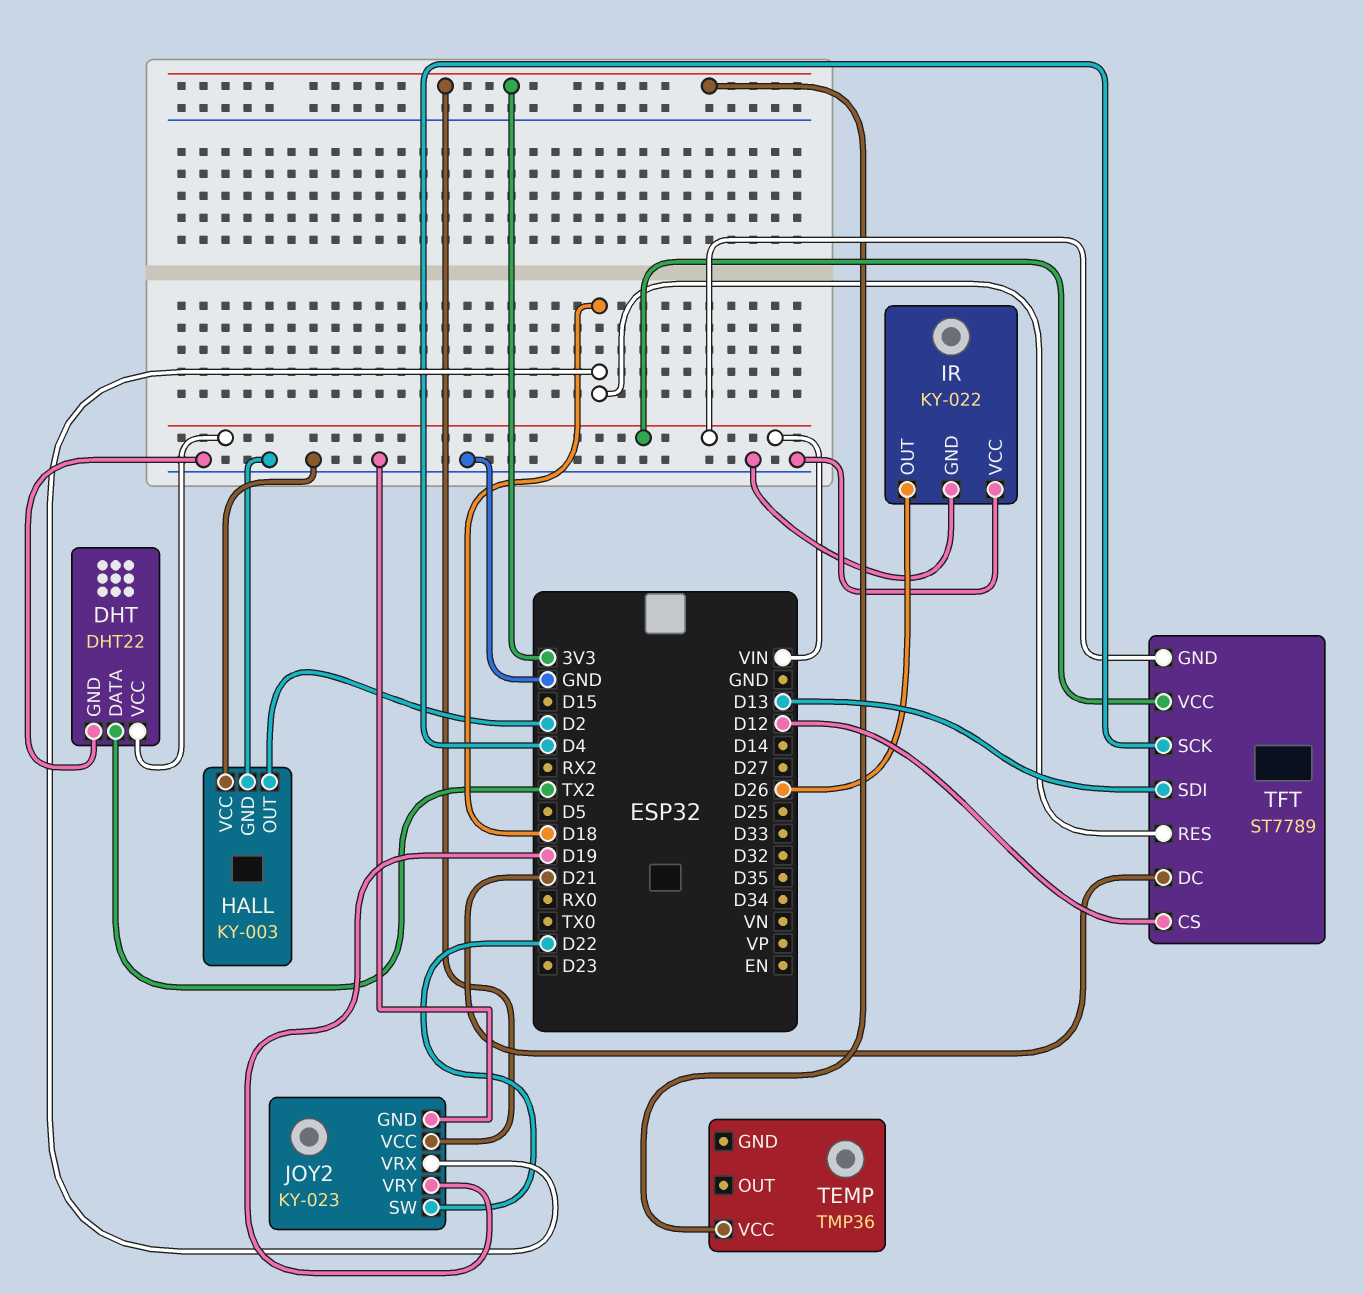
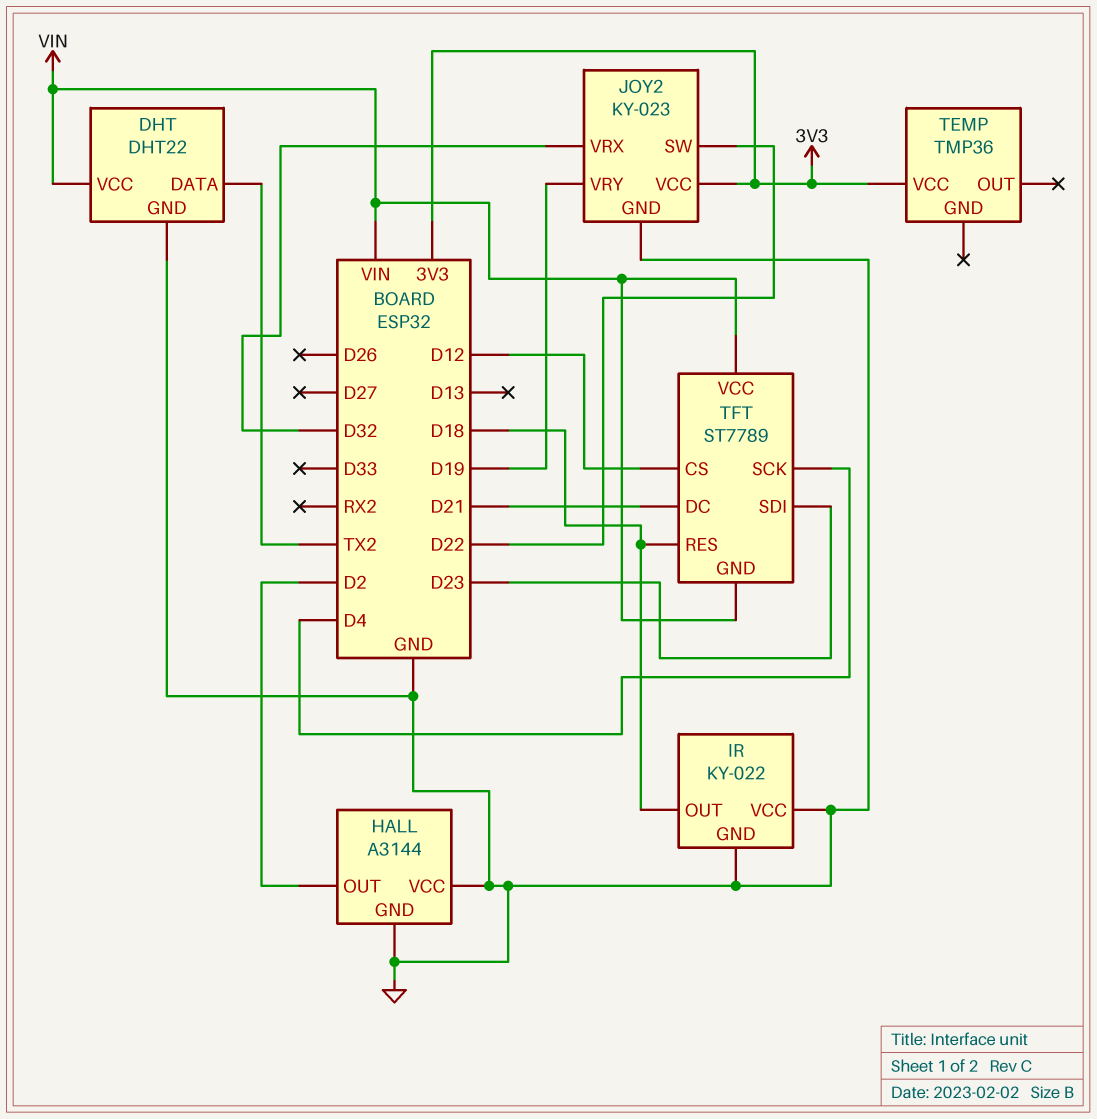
HALL: KY-003 -> A3144
IR pin OUT: D26 -> D18
JOY2 pin VRX: D18 -> D32
TFT pin SDI: D13 -> D23

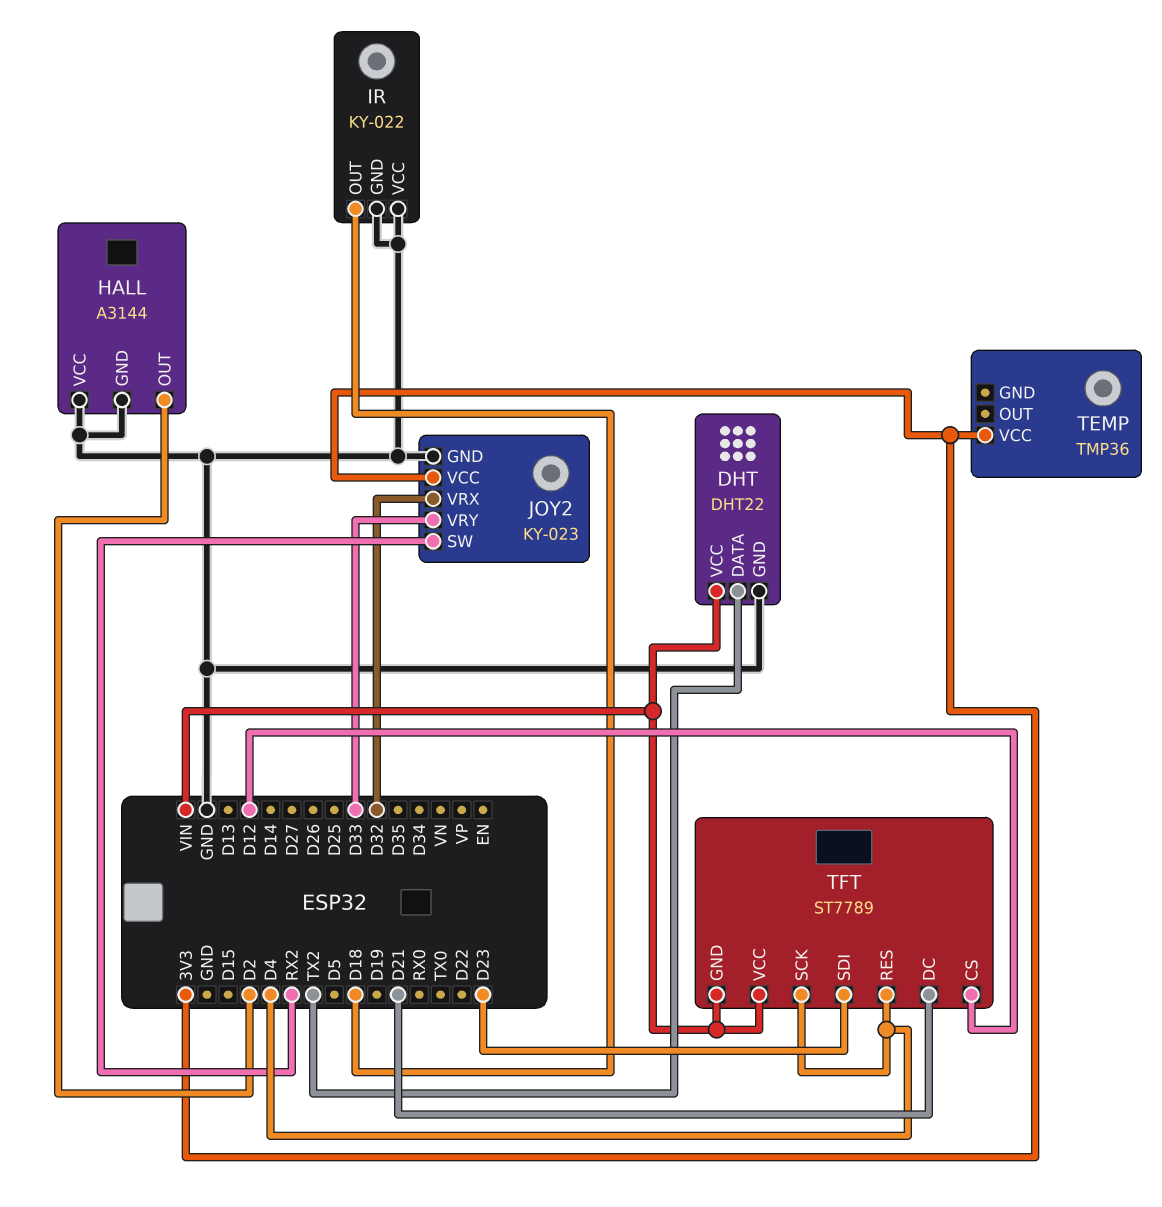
JOY2 pin SW: D22 -> RX2
JOY2 pin VRY: D19 -> D33
TFT pin RES: D18 -> D4

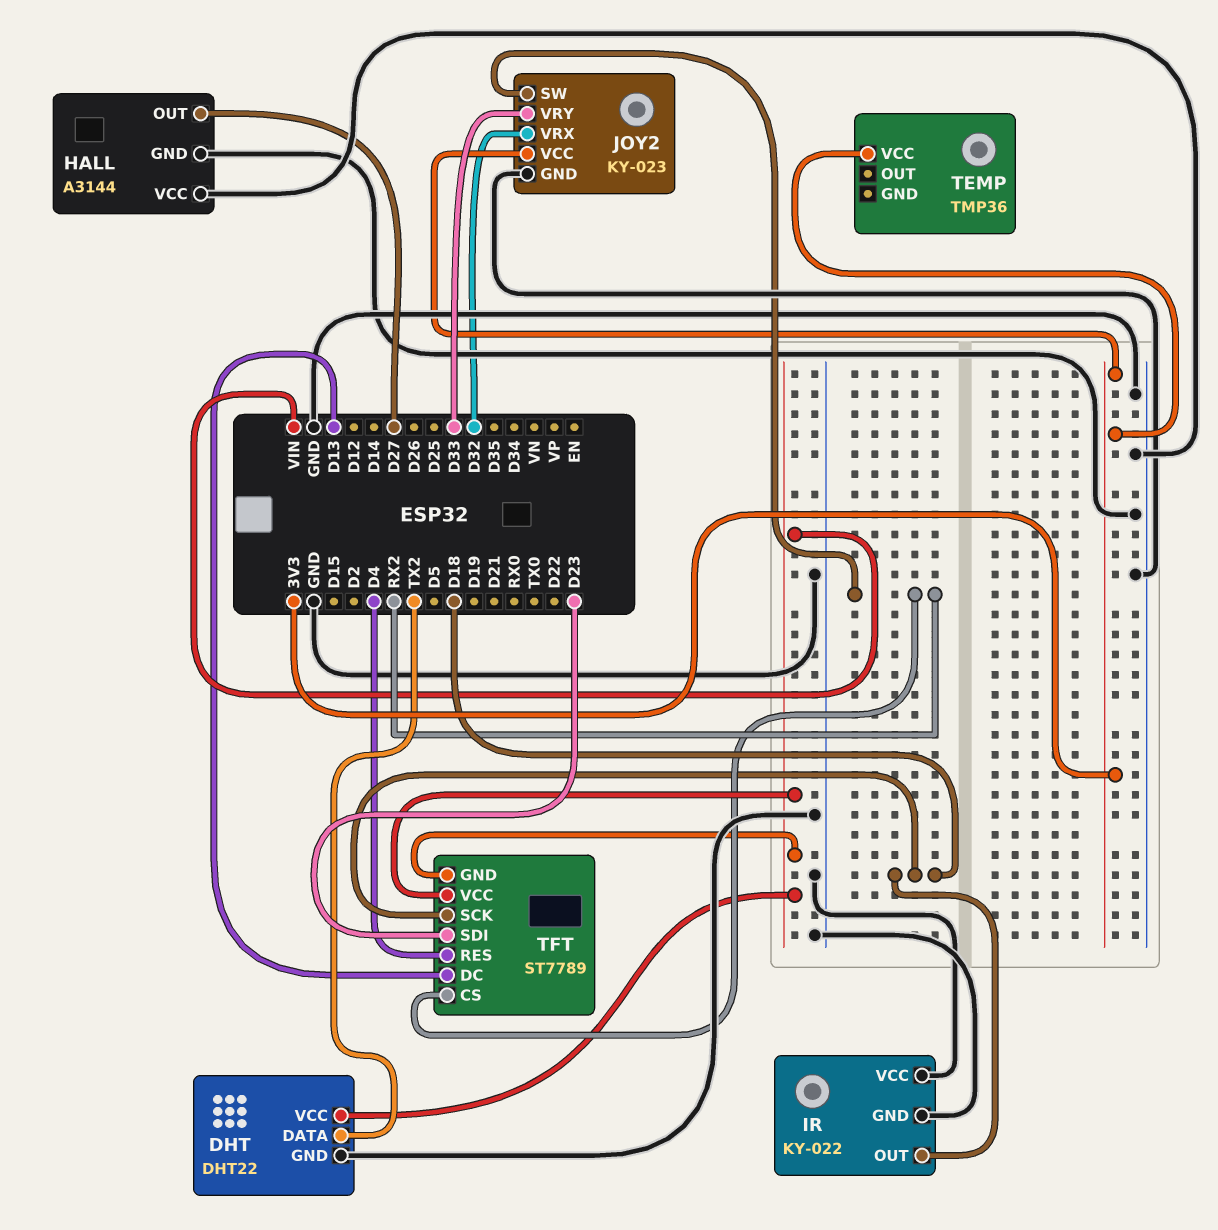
HALL pin OUT: D2 -> D27
TFT pin CS: D12 -> RX2
TFT pin DC: D21 -> D13
TFT pin SCK: D4 -> D18

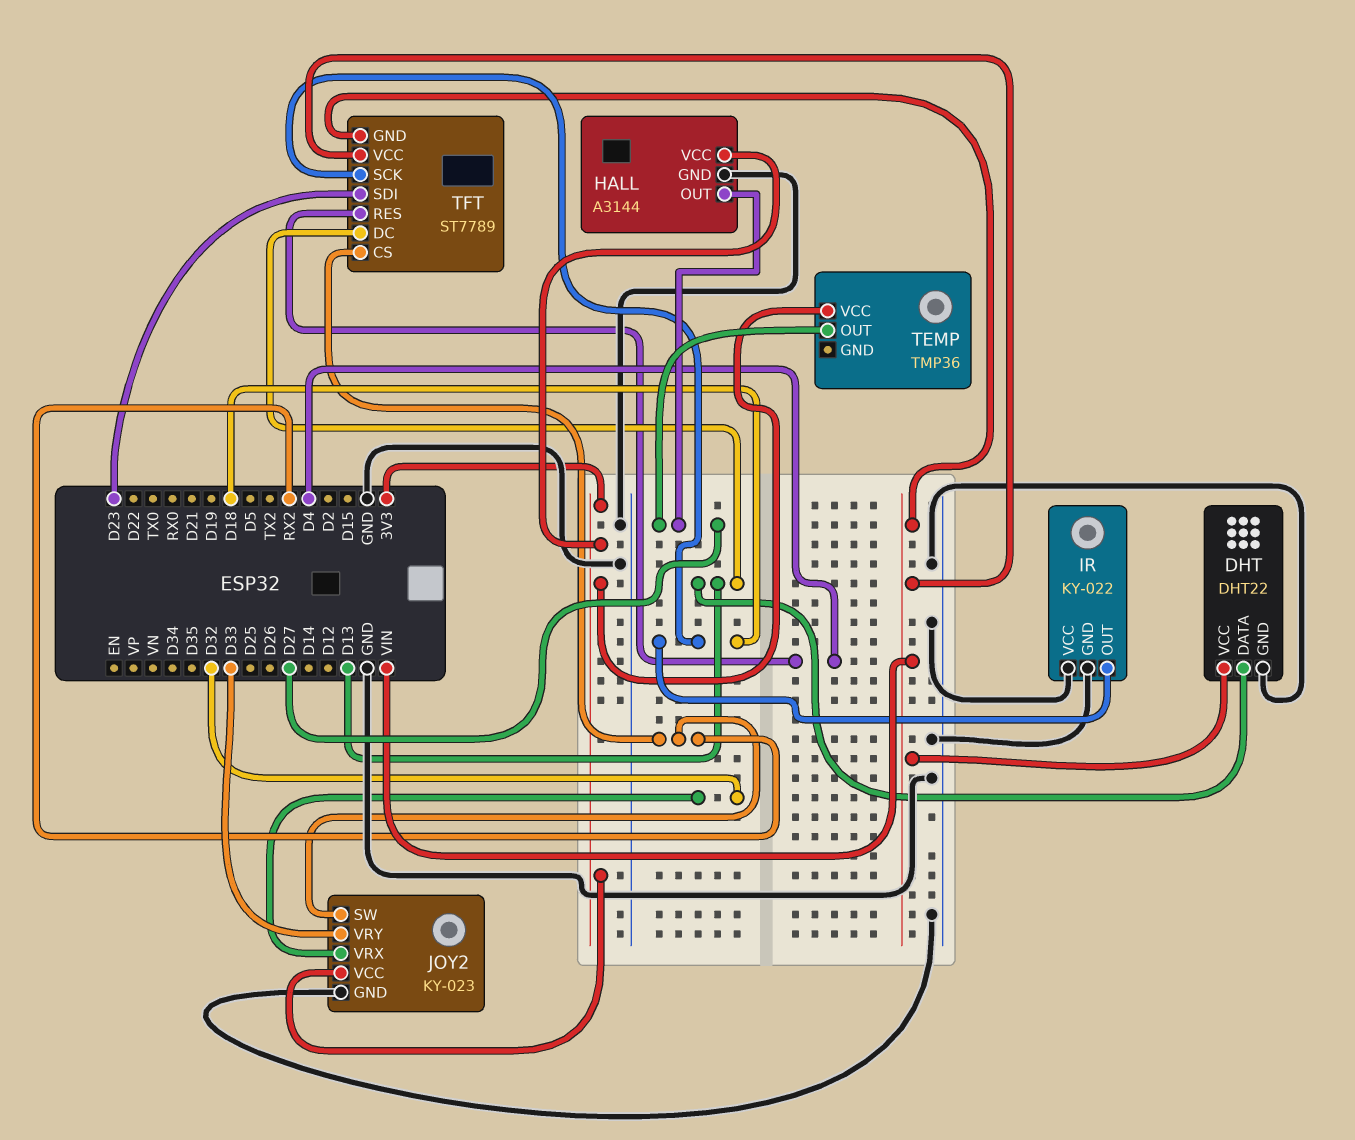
DHT pin DATA: TX2 -> D13
HALL pin VCC: GND -> 3V3
TEMP pin OUT: none -> D27

